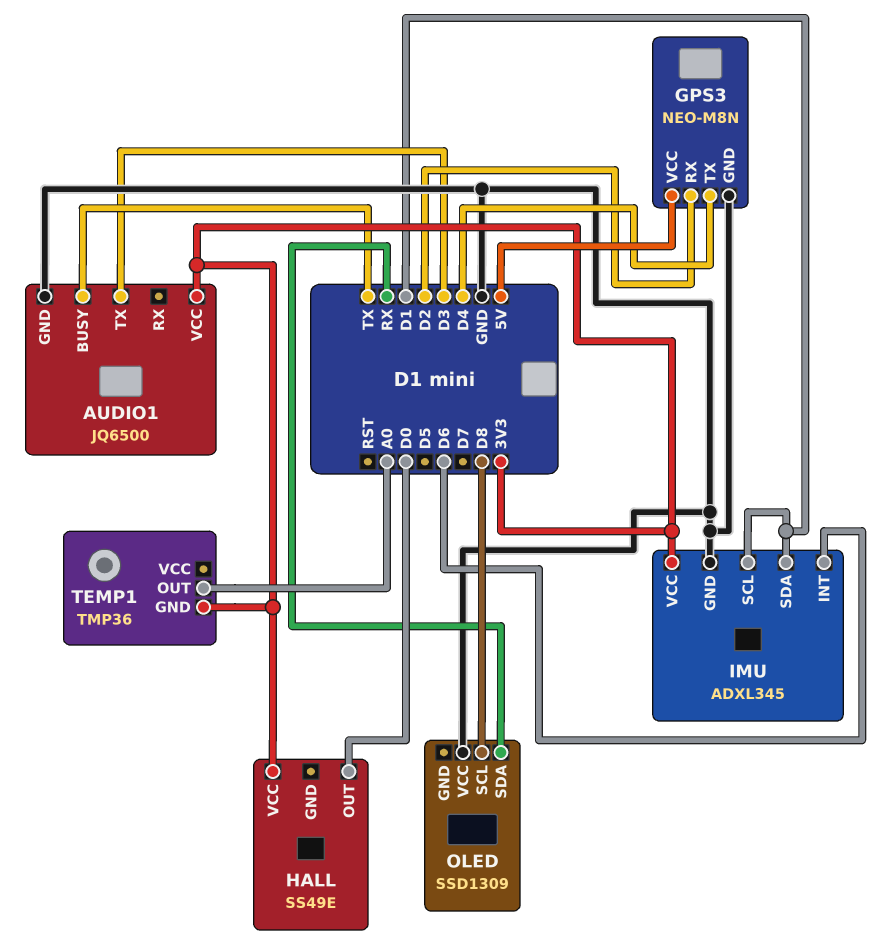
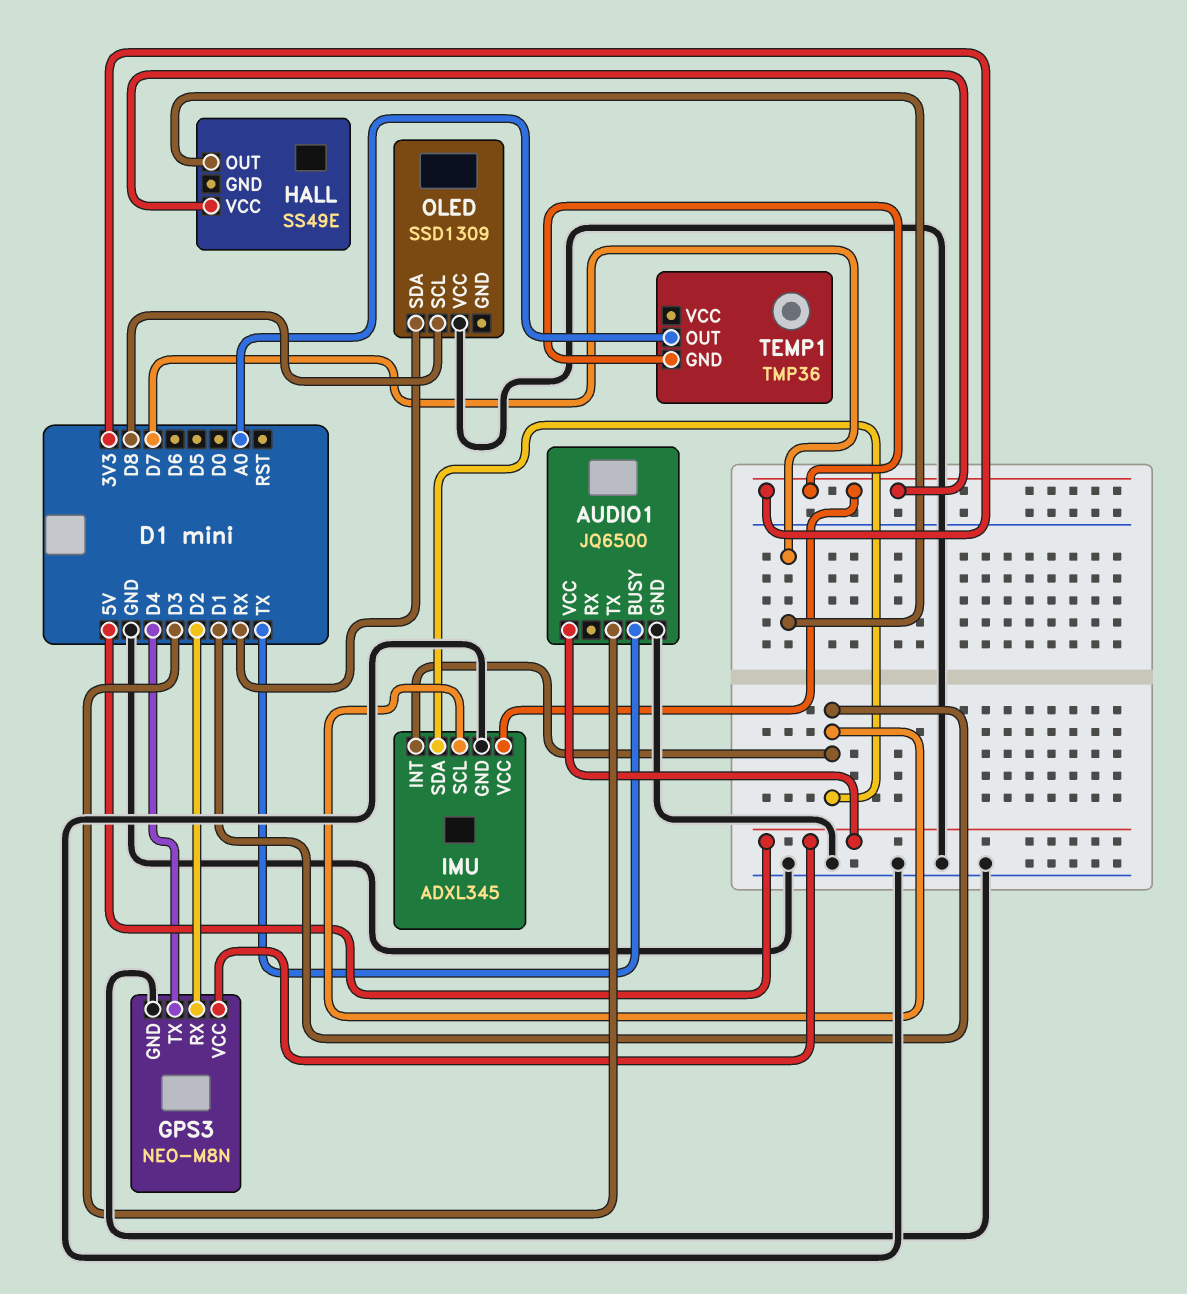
AUDIO1 pin VCC: 3V3 -> 5V
HALL pin OUT: D0 -> D7
IMU pin INT: D6 -> D1

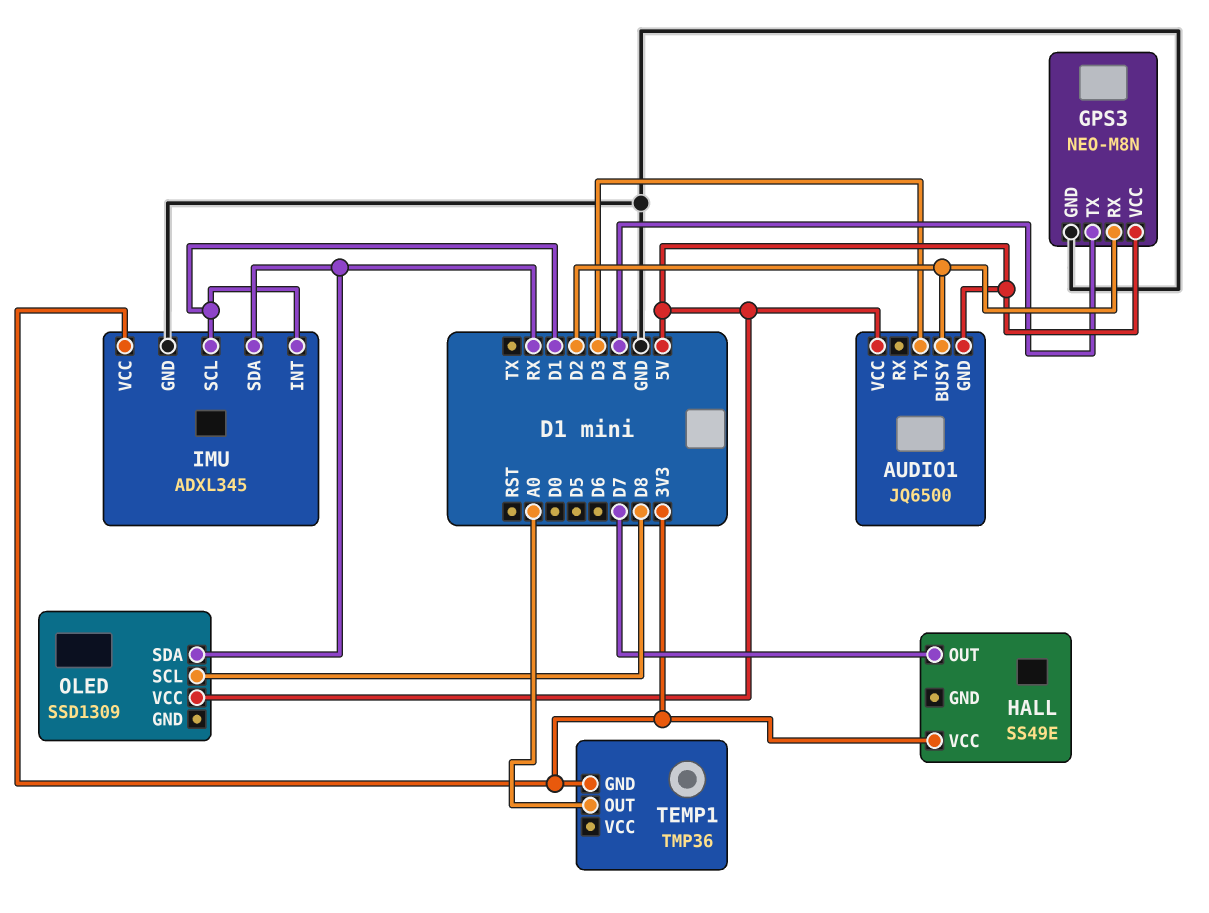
AUDIO1 pin BUSY: TX -> D2
AUDIO1 pin GND: GND -> 5V
IMU pin SDA: D1 -> RX
OLED pin VCC: GND -> 5V

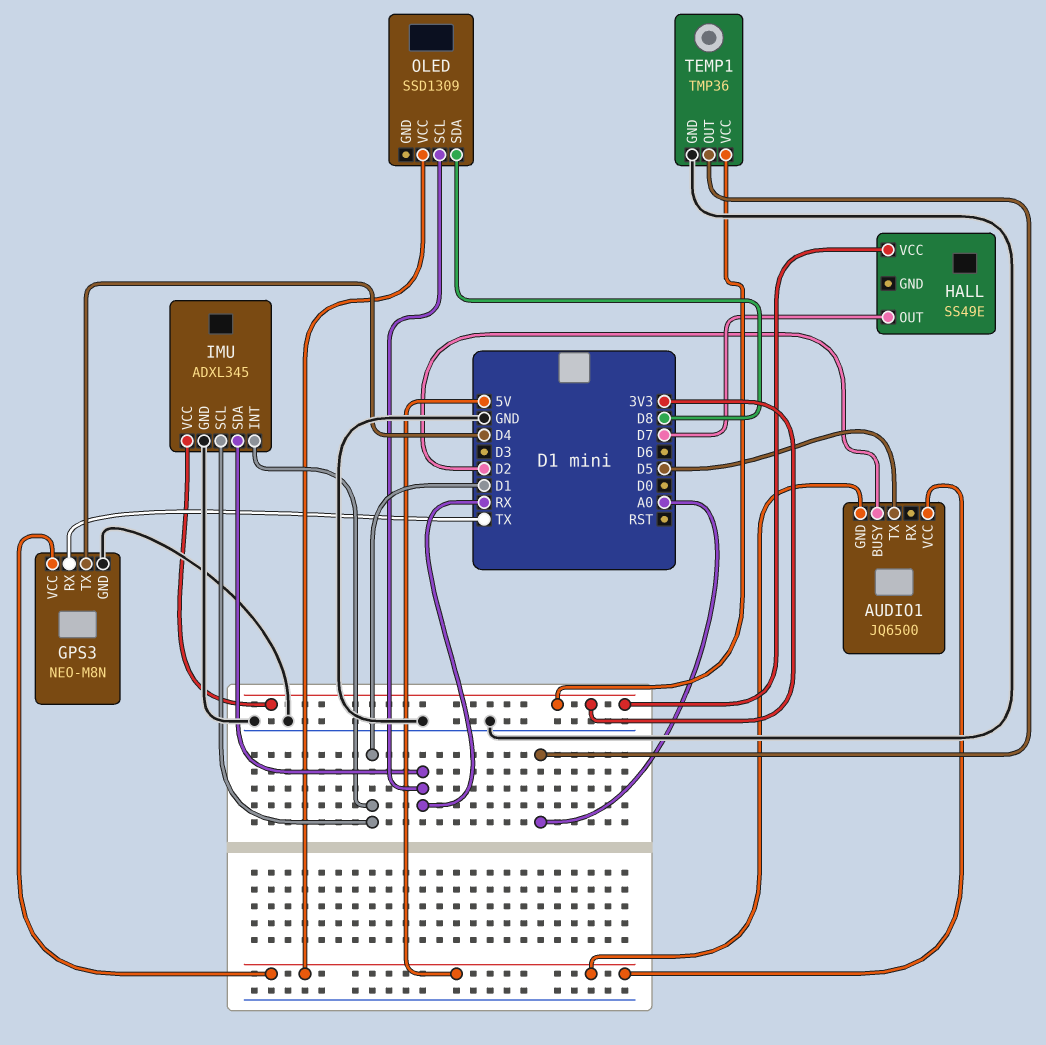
AUDIO1 pin TX: D3 -> D5
GPS3 pin RX: D2 -> TX
OLED pin SCL: D8 -> RX
OLED pin SDA: RX -> D8
TEMP1 pin GND: 3V3 -> GND
TEMP1 pin VCC: none -> 3V3

